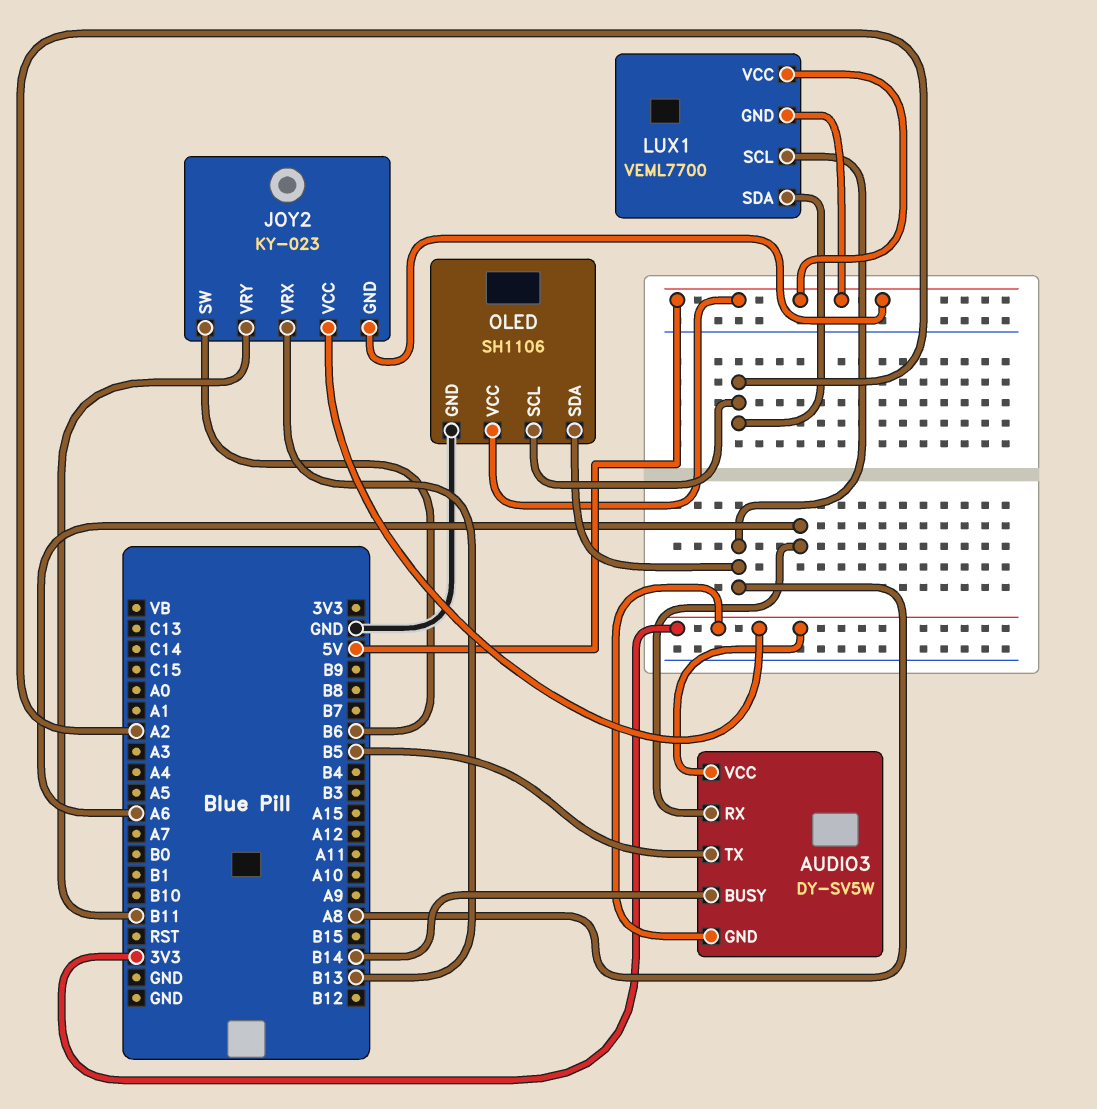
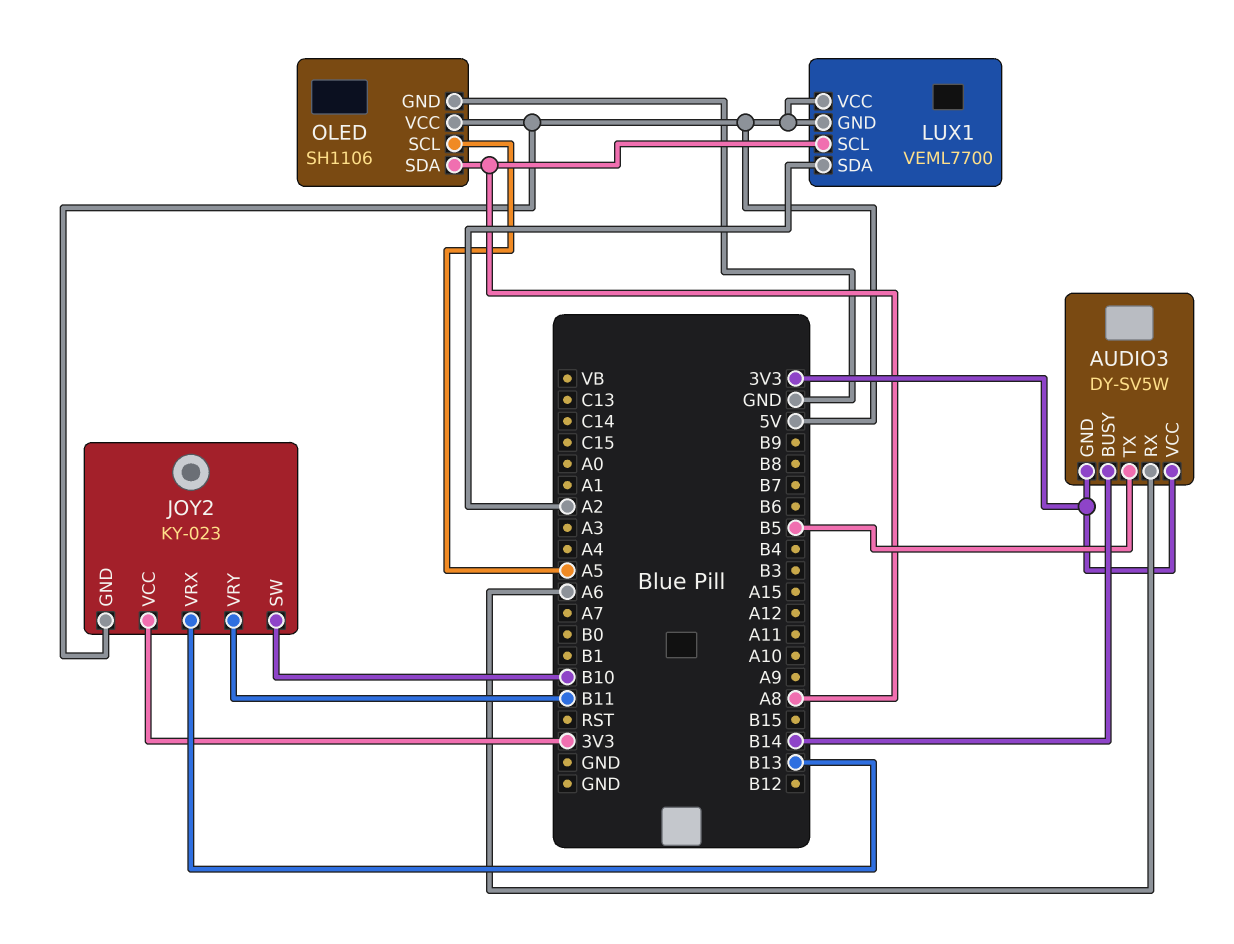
JOY2 pin SW: B6 -> B10
OLED pin SCL: A2 -> A5

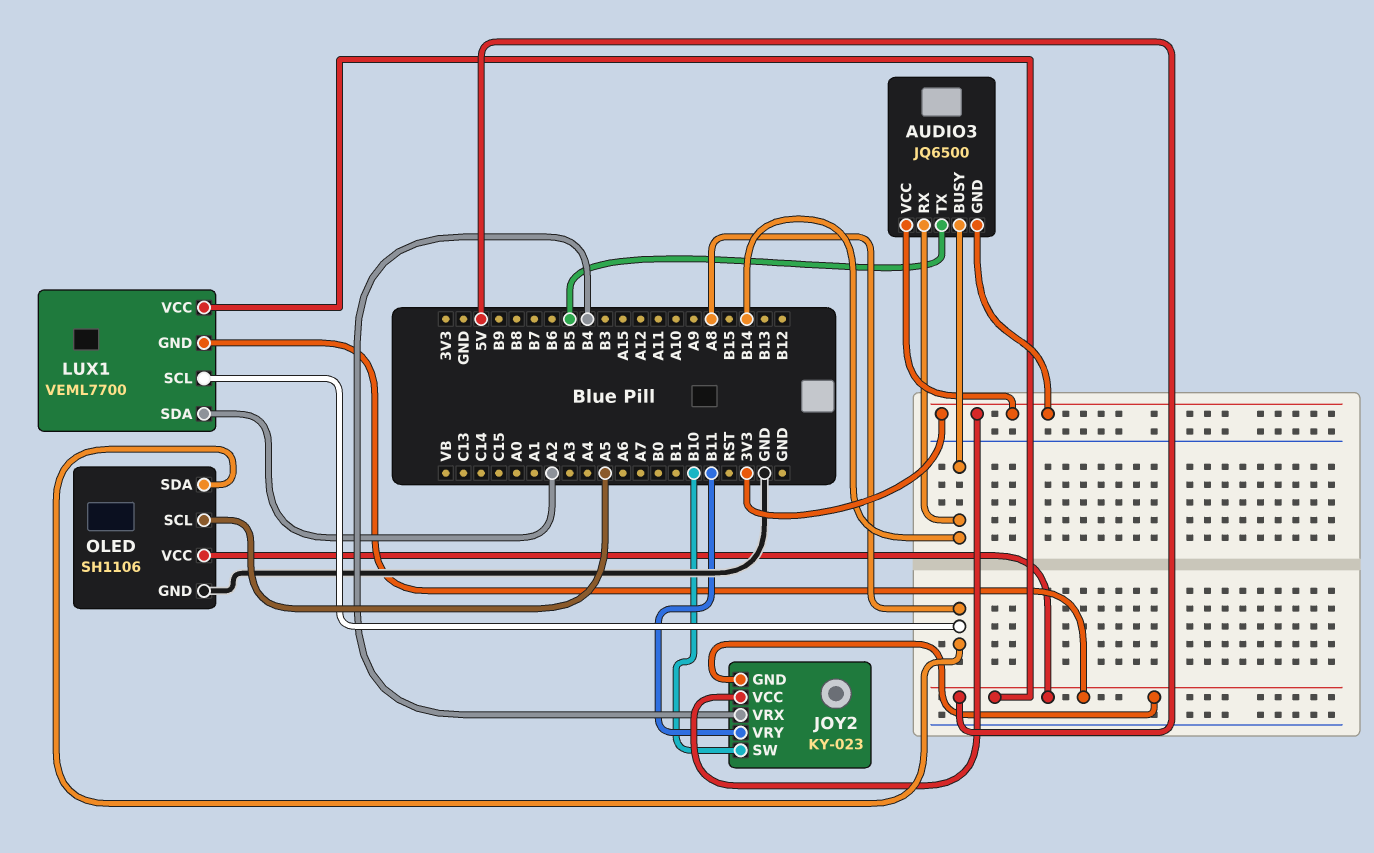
AUDIO3: DY-SV5W -> JQ6500
AUDIO3 pin RX: A6 -> B14
JOY2 pin VRX: B13 -> B4

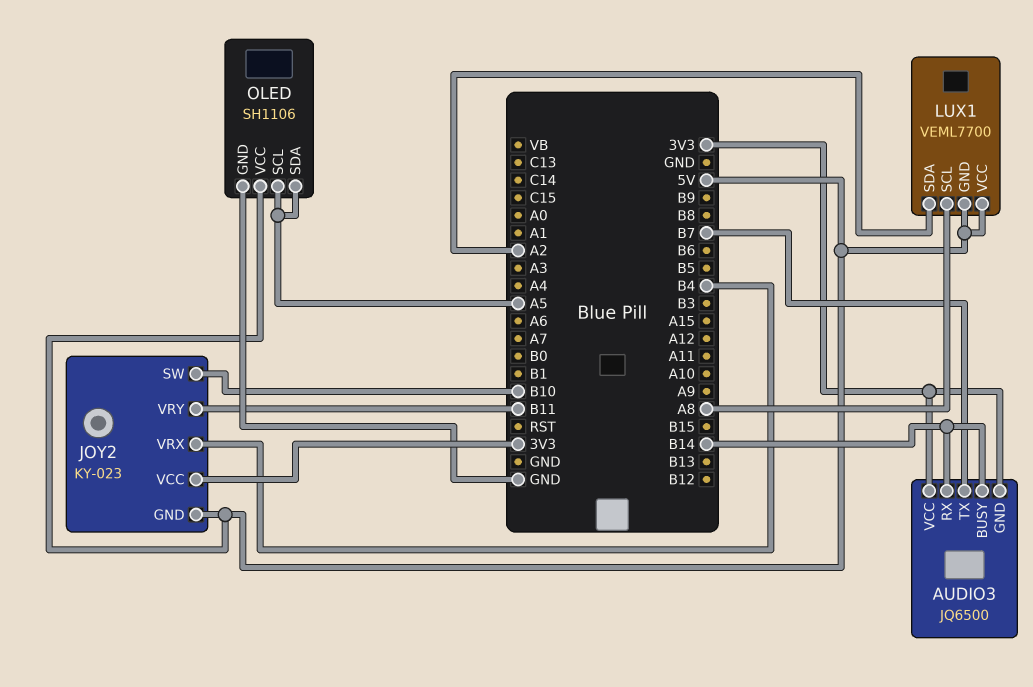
AUDIO3 pin TX: B5 -> B7
OLED pin SDA: A8 -> A5

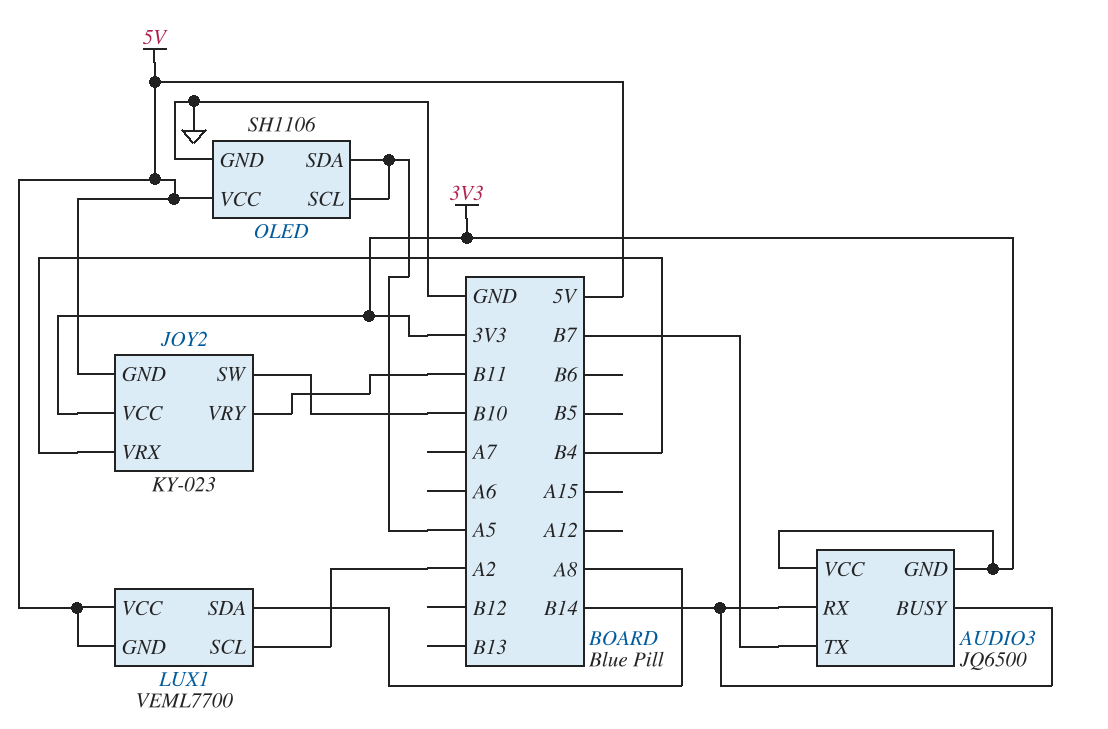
LUX1 pin SCL: A8 -> A2
LUX1 pin SDA: A2 -> A8

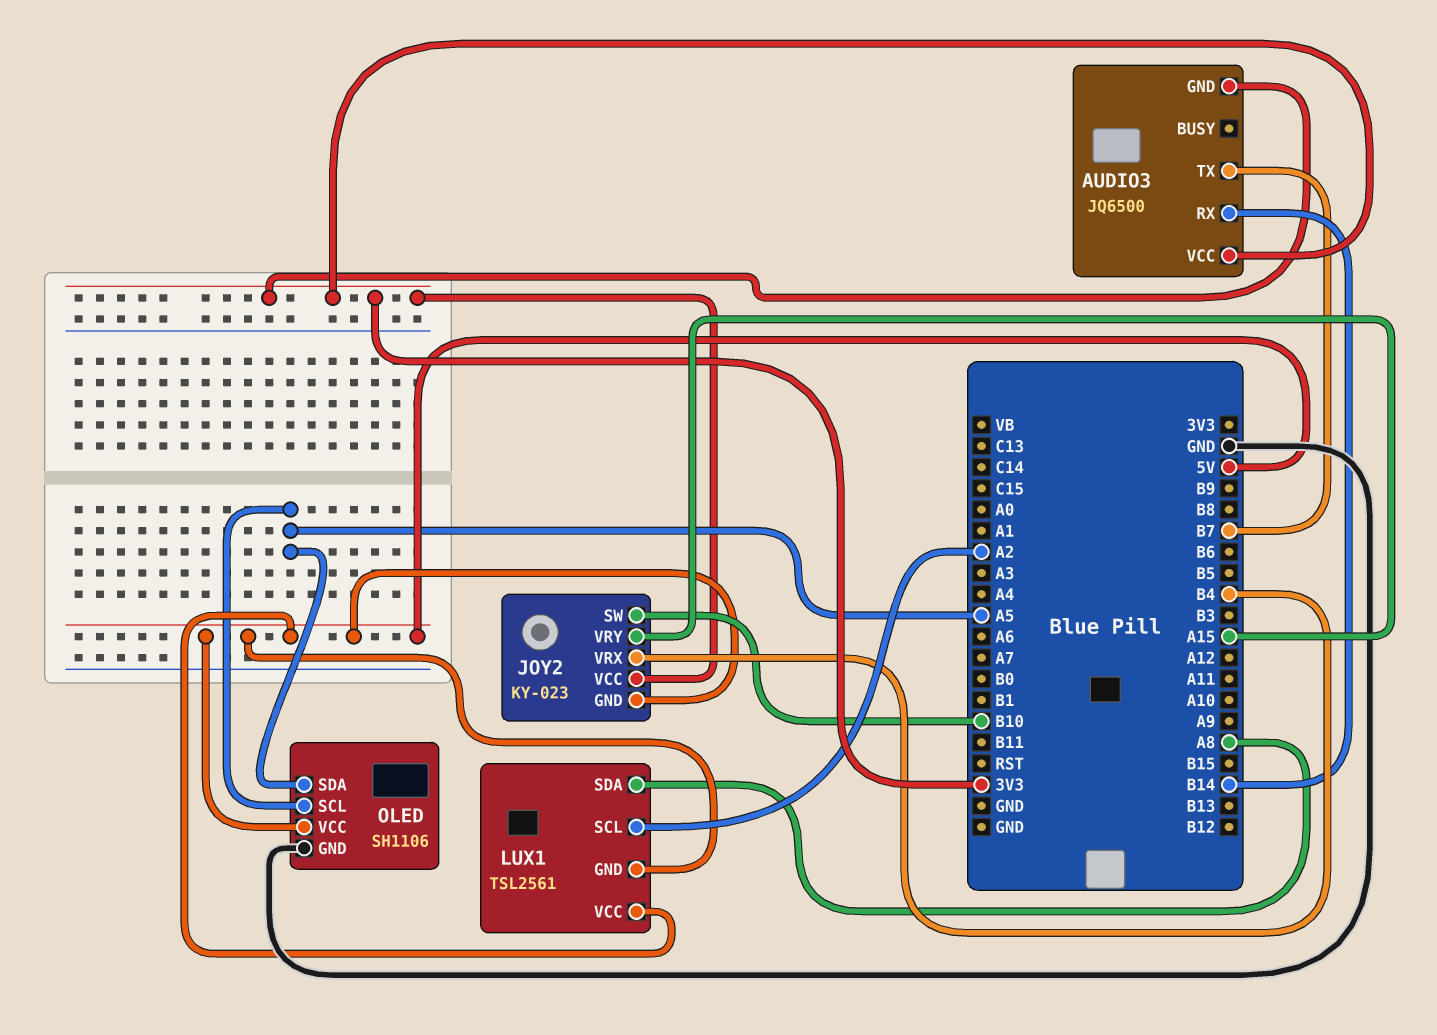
AUDIO3 pin BUSY: B14 -> none
JOY2 pin VRY: B11 -> A15
LUX1: VEML7700 -> TSL2561

